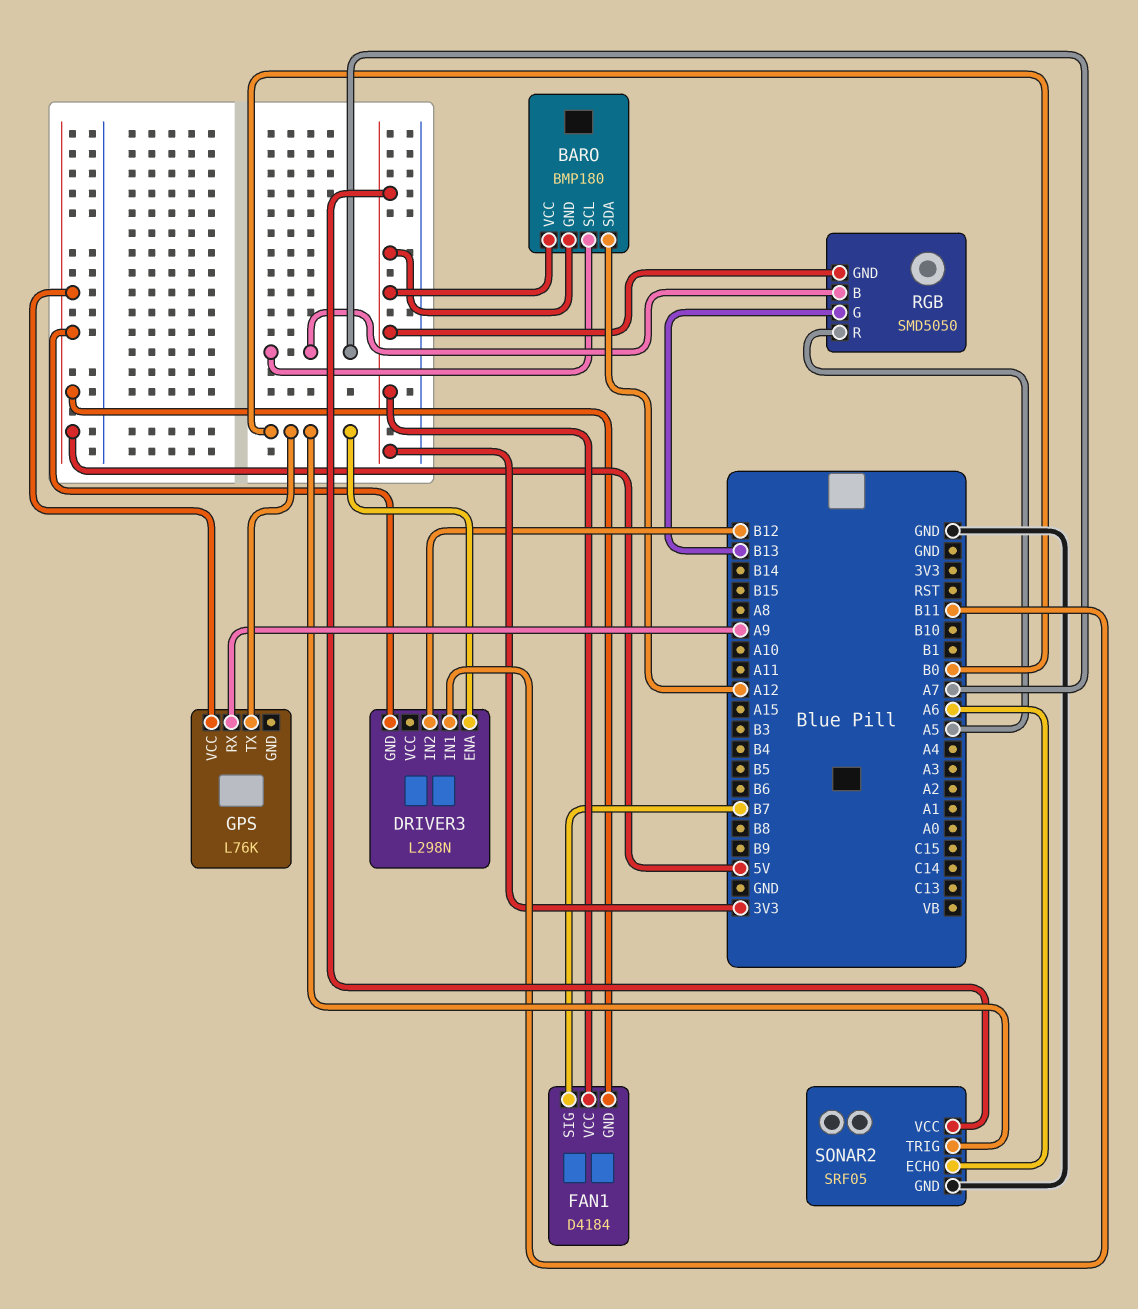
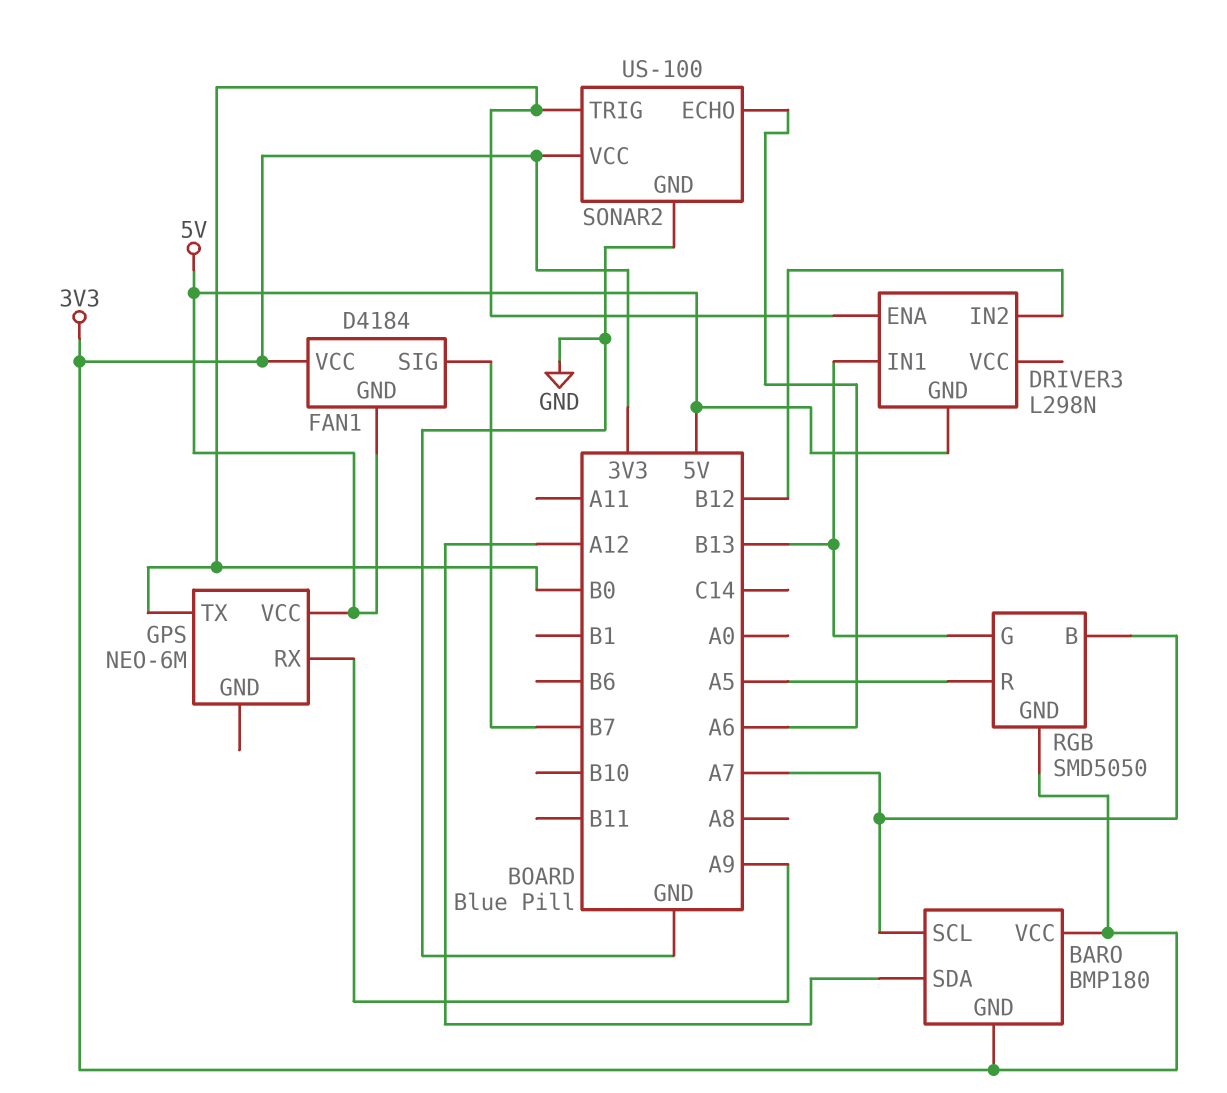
DRIVER3 pin IN1: B11 -> B13
GPS: L76K -> NEO-6M
SONAR2: SRF05 -> US-100

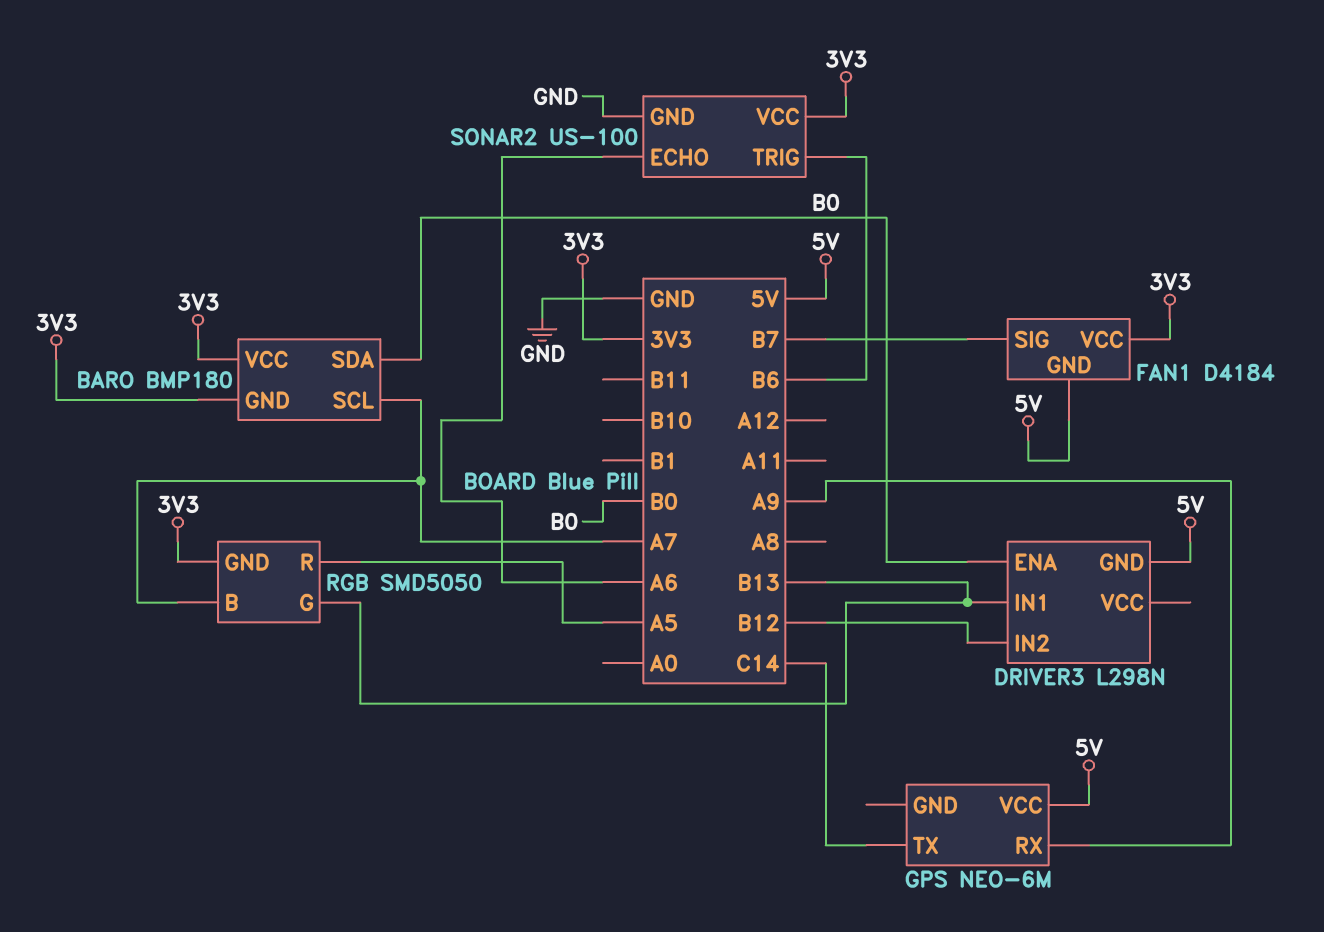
BARO pin SDA: A12 -> B0
GPS pin TX: B0 -> C14
SONAR2 pin TRIG: B0 -> B6

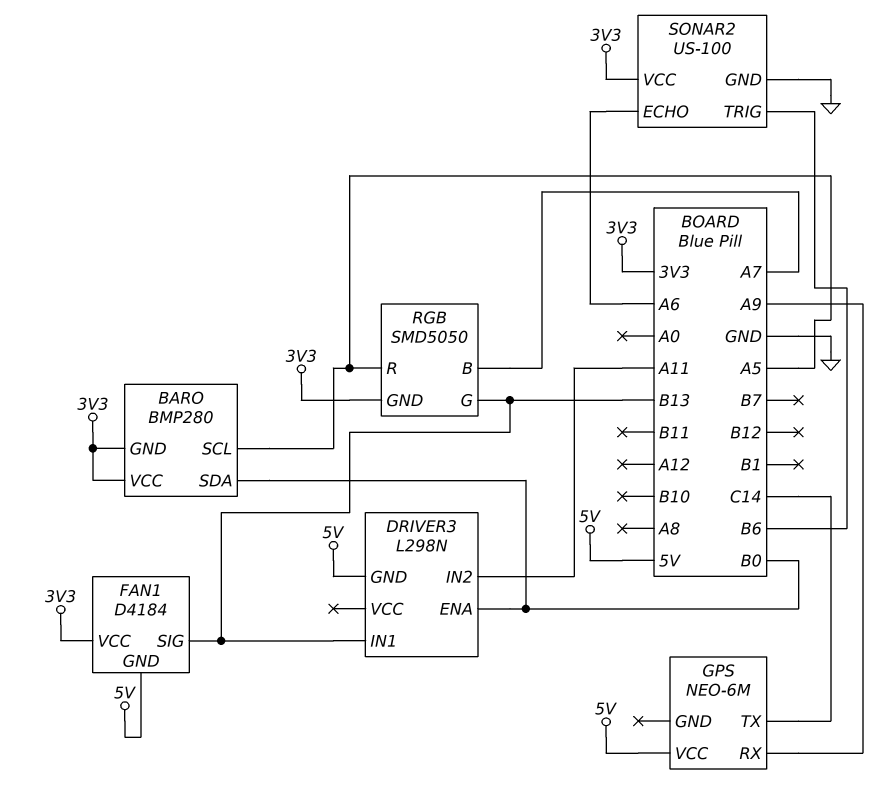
BARO: BMP180 -> BMP280
BARO pin SCL: A7 -> A5
DRIVER3 pin IN2: B12 -> A11
FAN1 pin SIG: B7 -> B13

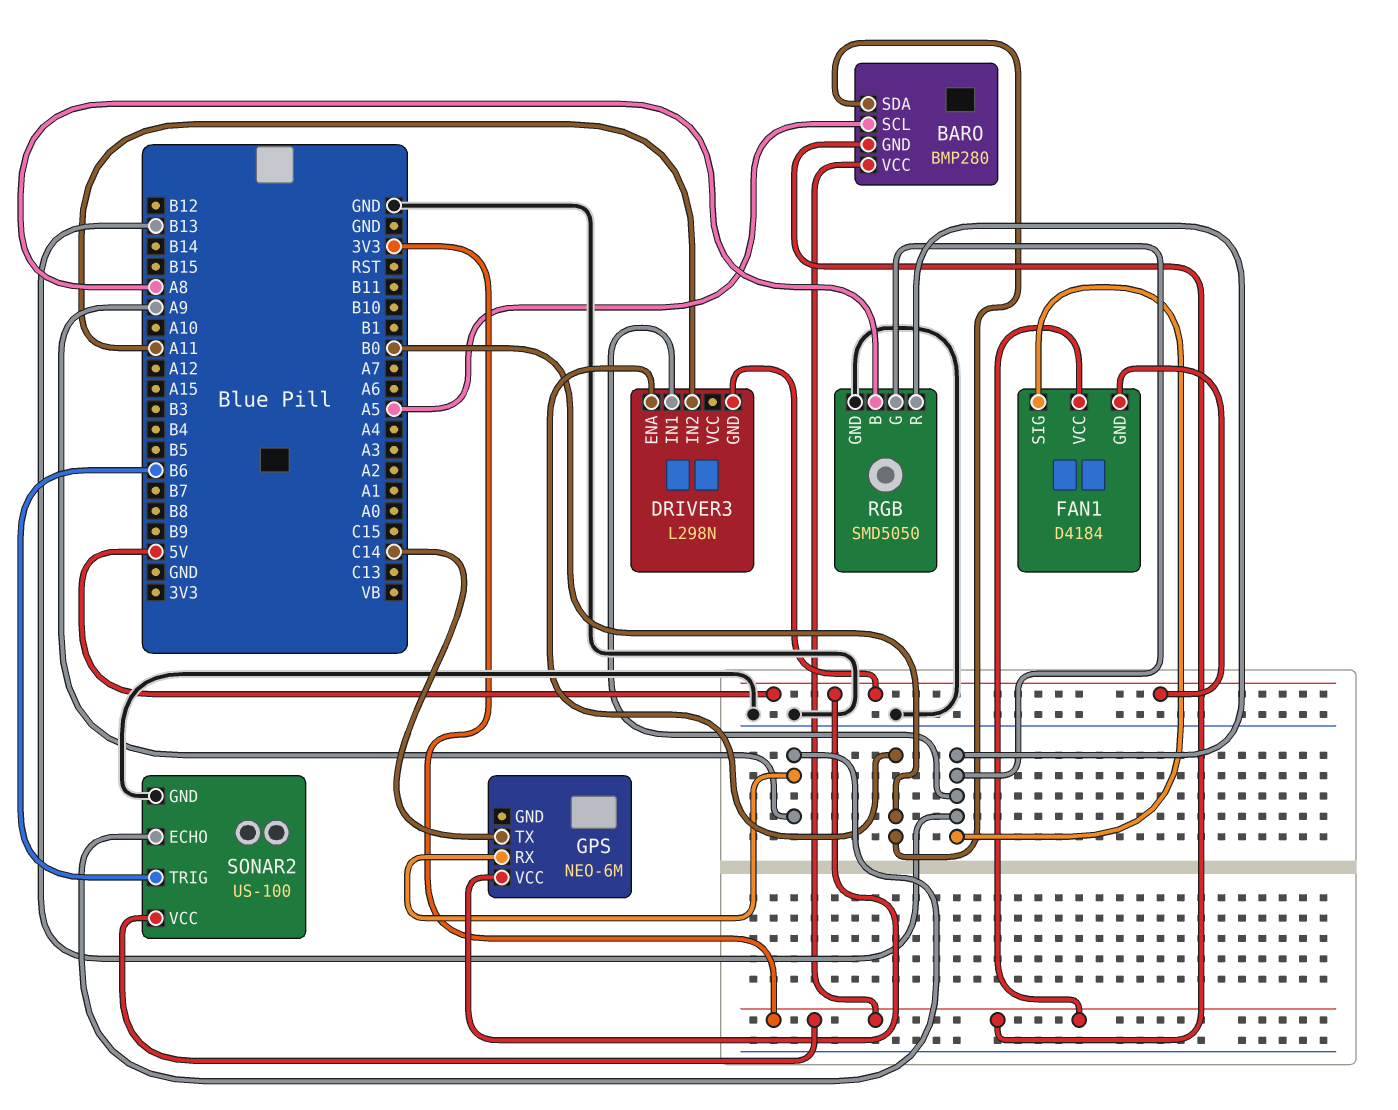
RGB pin B: A7 -> A8
RGB pin GND: 3V3 -> GND
RGB pin R: A5 -> B13
SONAR2 pin ECHO: A6 -> A9

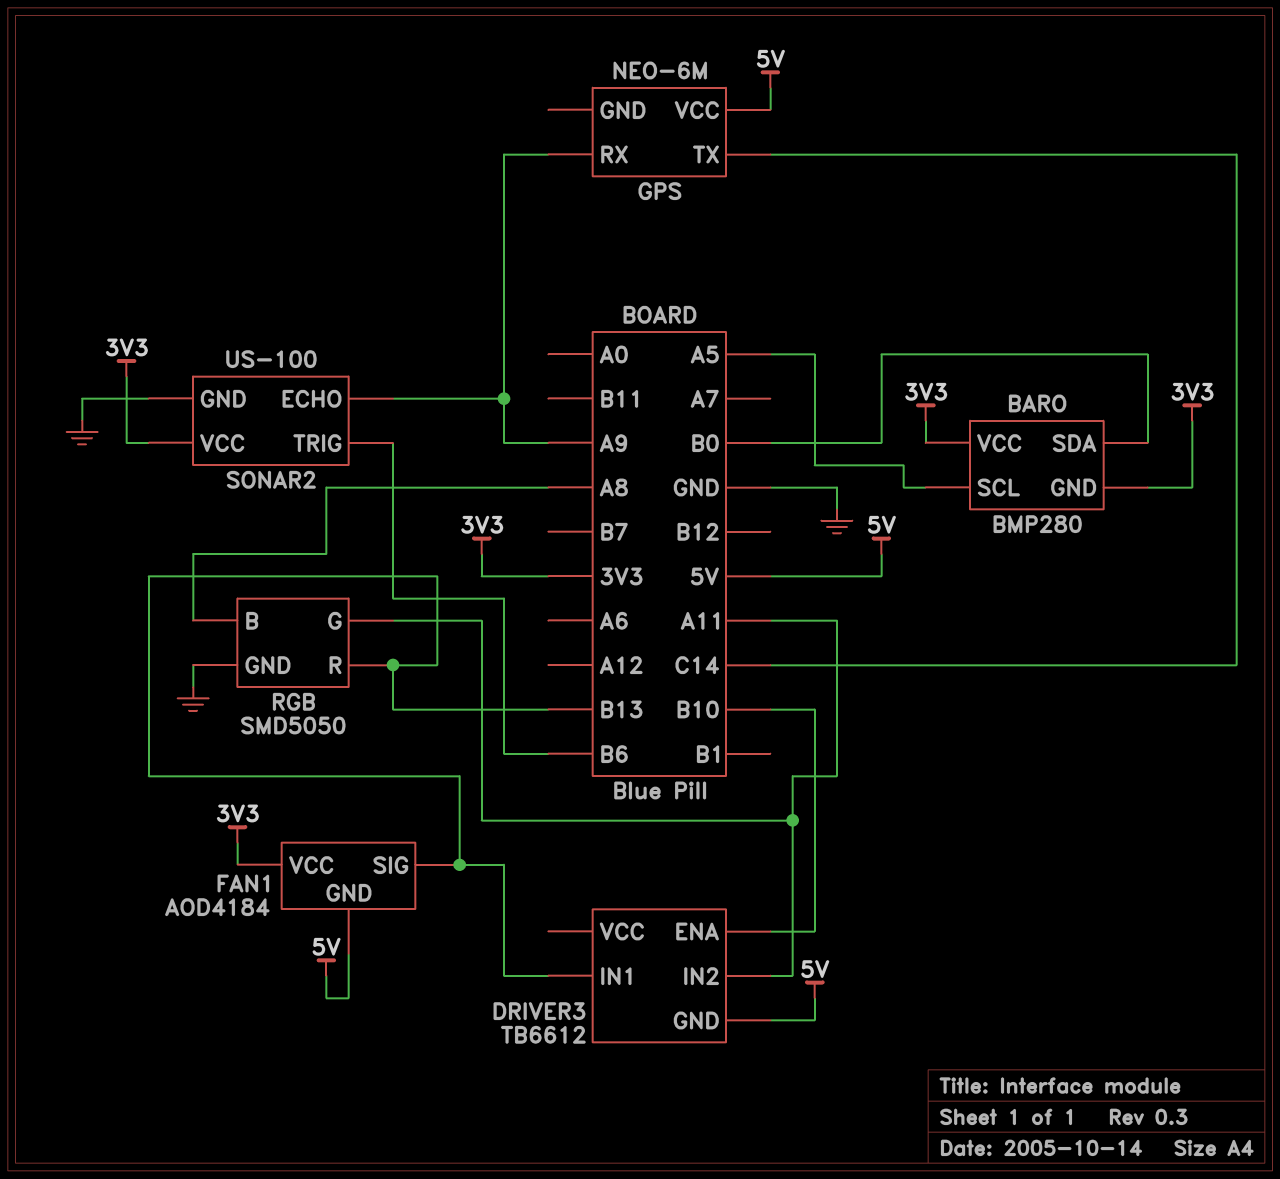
DRIVER3: L298N -> TB6612
DRIVER3 pin ENA: B0 -> B10
FAN1: D4184 -> AOD4184
RGB pin G: B13 -> A11

